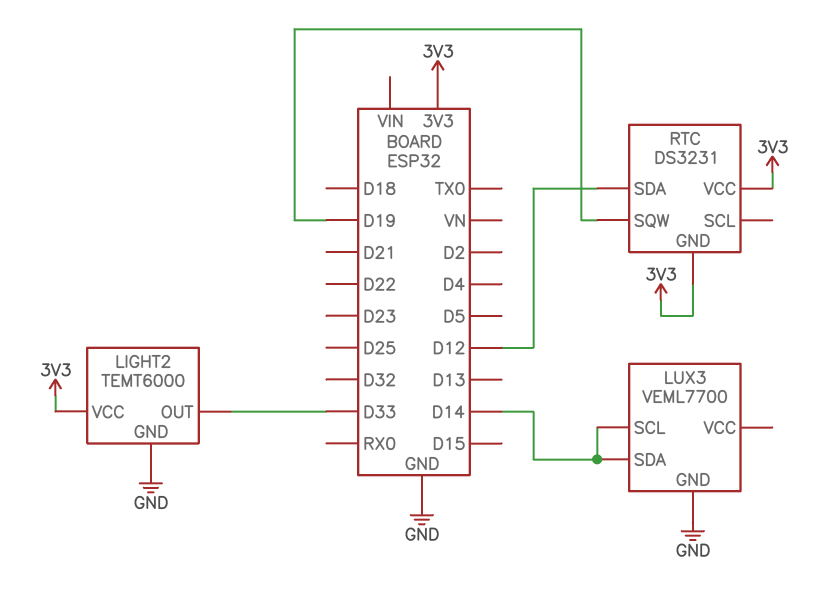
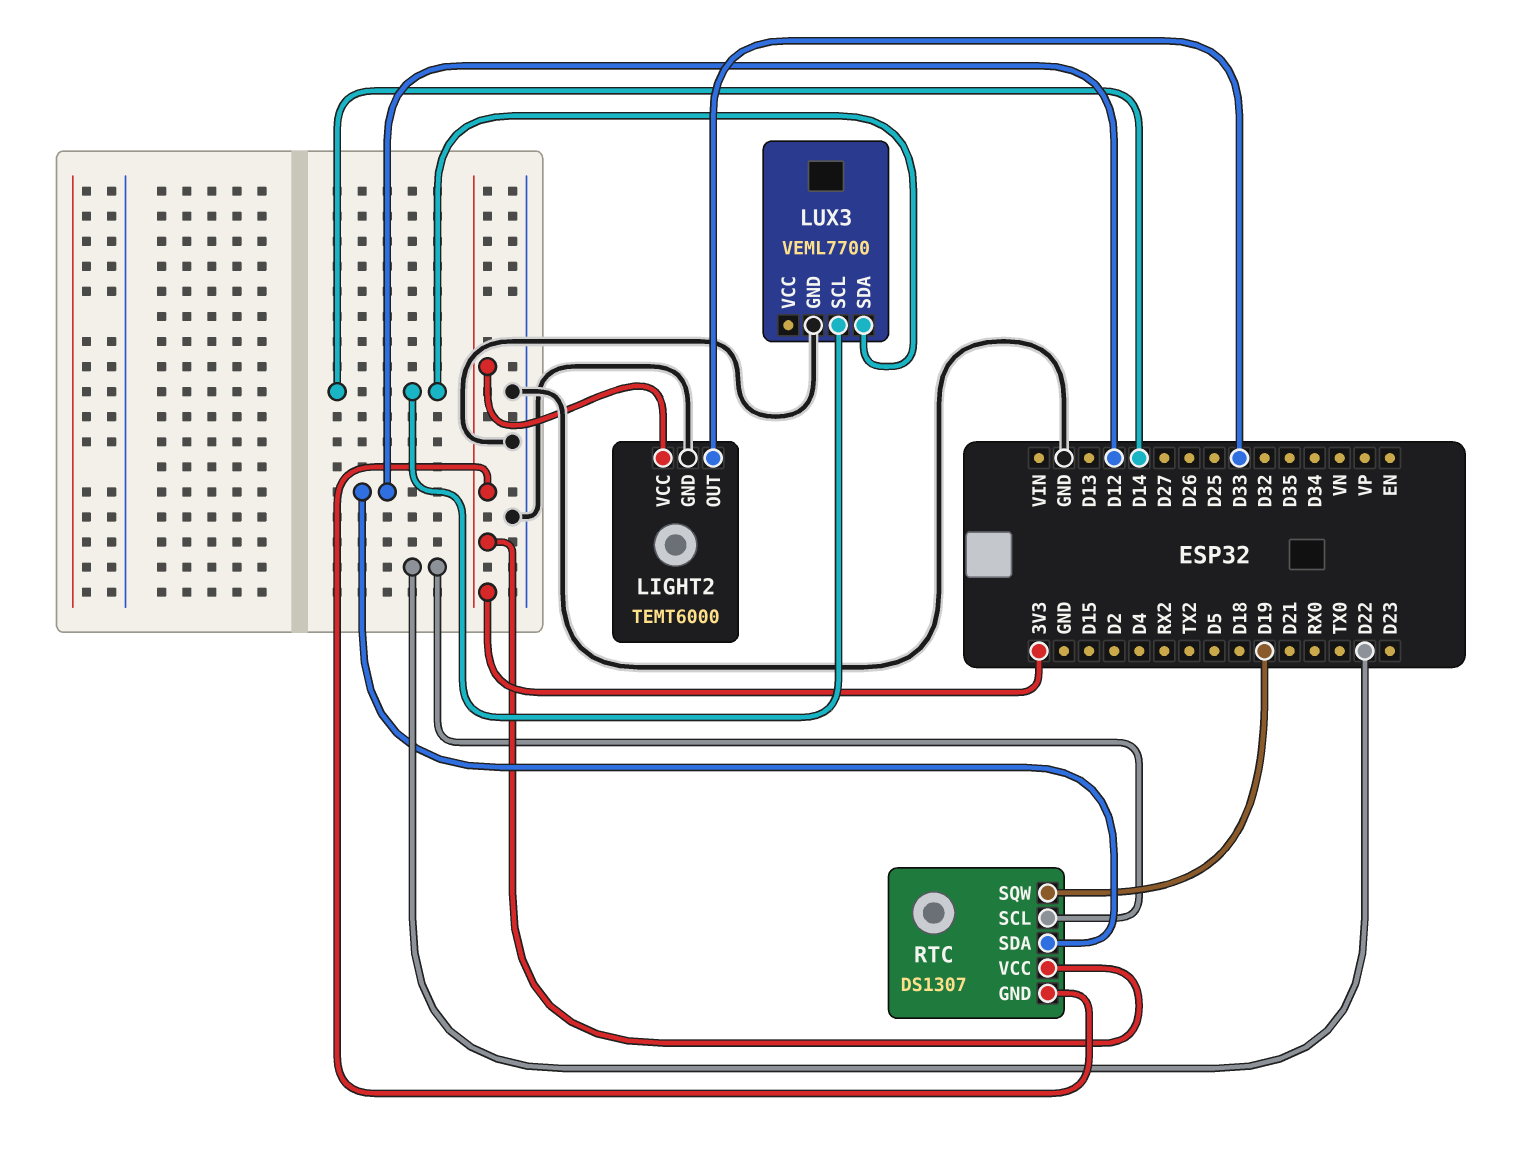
RTC: DS3231 -> DS1307
RTC pin SCL: none -> D22

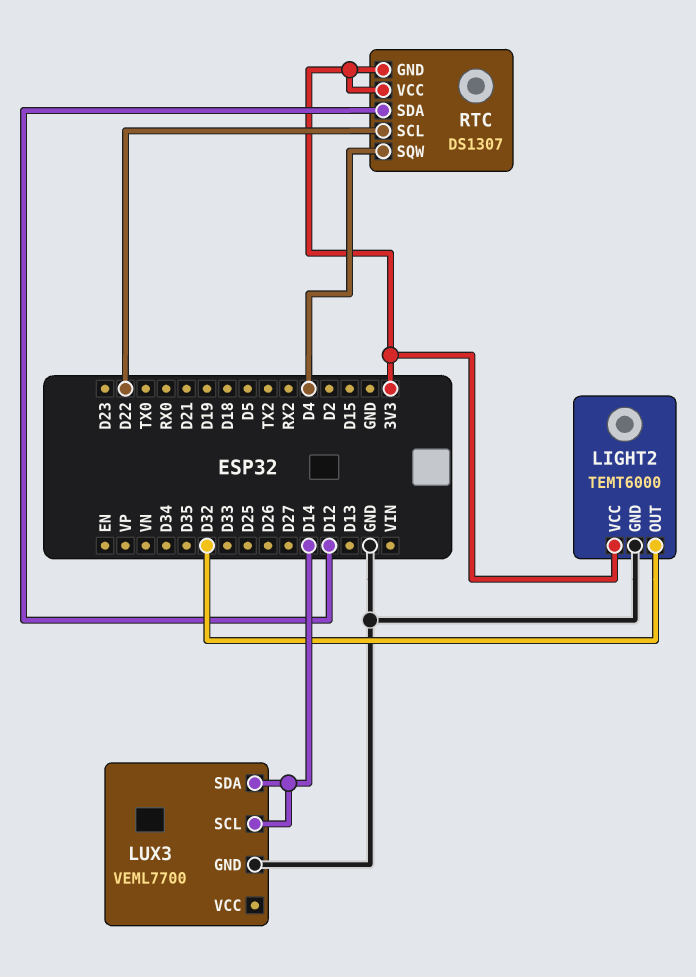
LIGHT2 pin OUT: D33 -> D32
RTC pin SQW: D19 -> D4

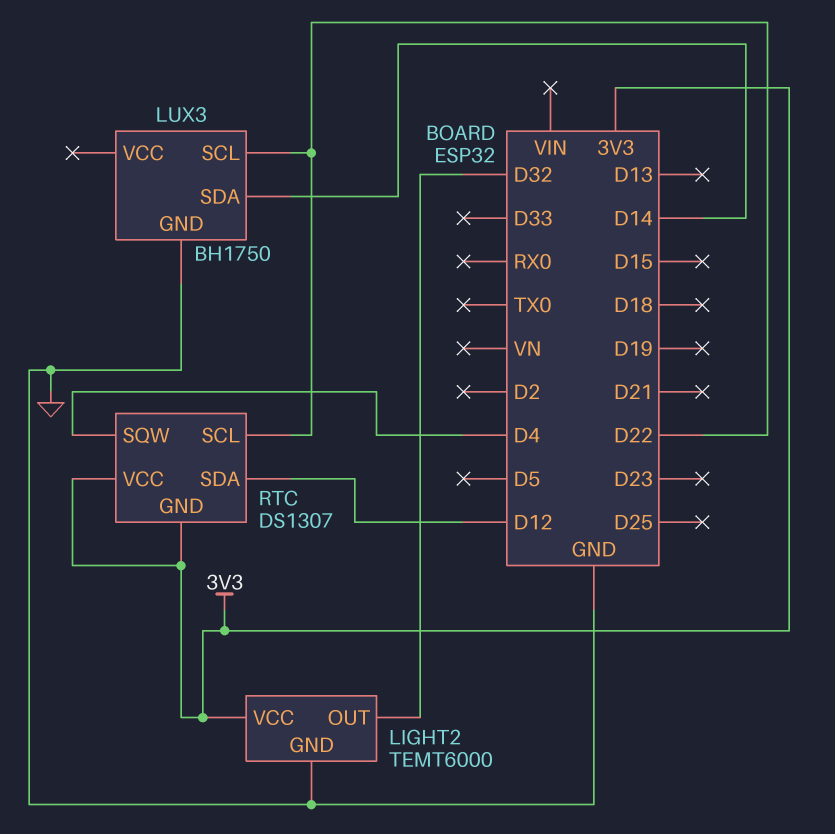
LUX3: VEML7700 -> BH1750
LUX3 pin SCL: D14 -> D22

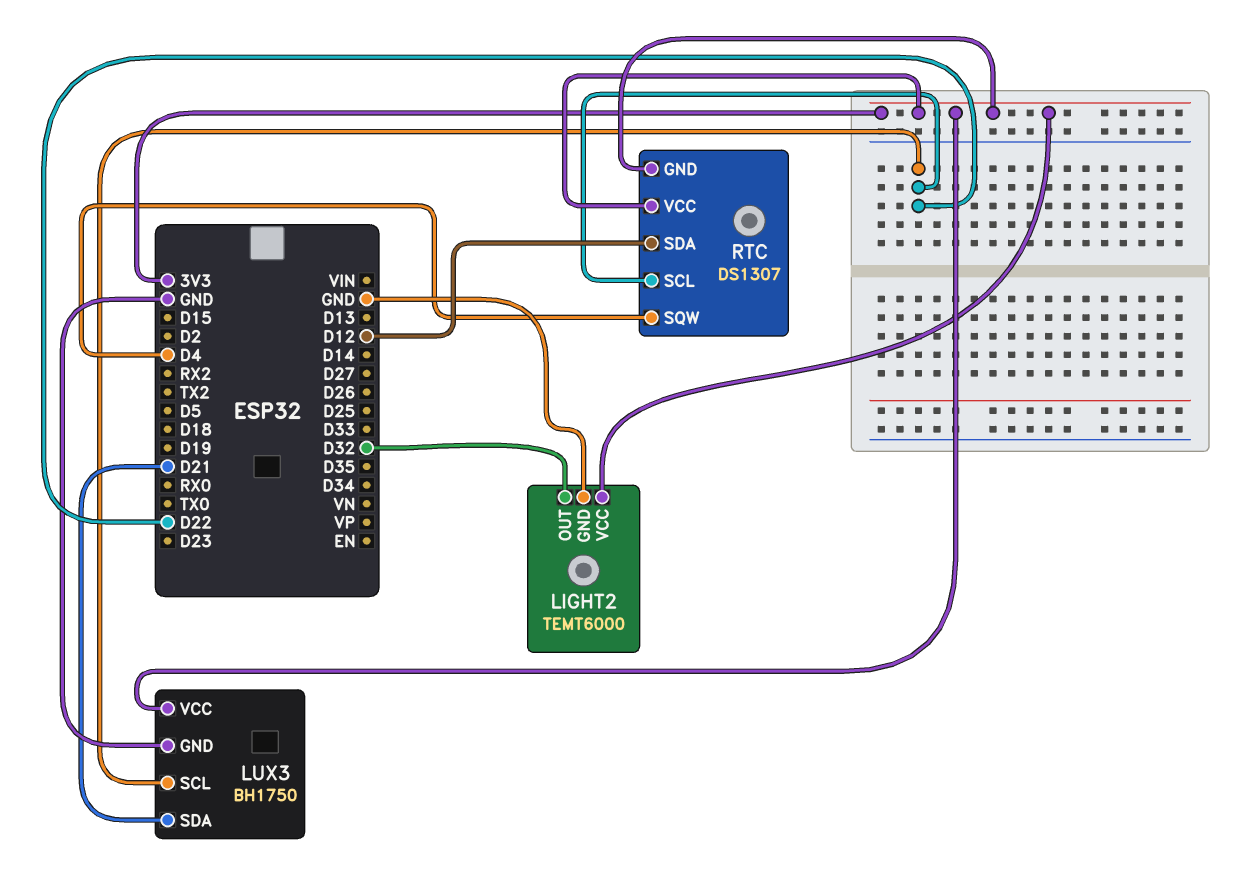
LUX3 pin SDA: D14 -> D21
LUX3 pin VCC: none -> 3V3

